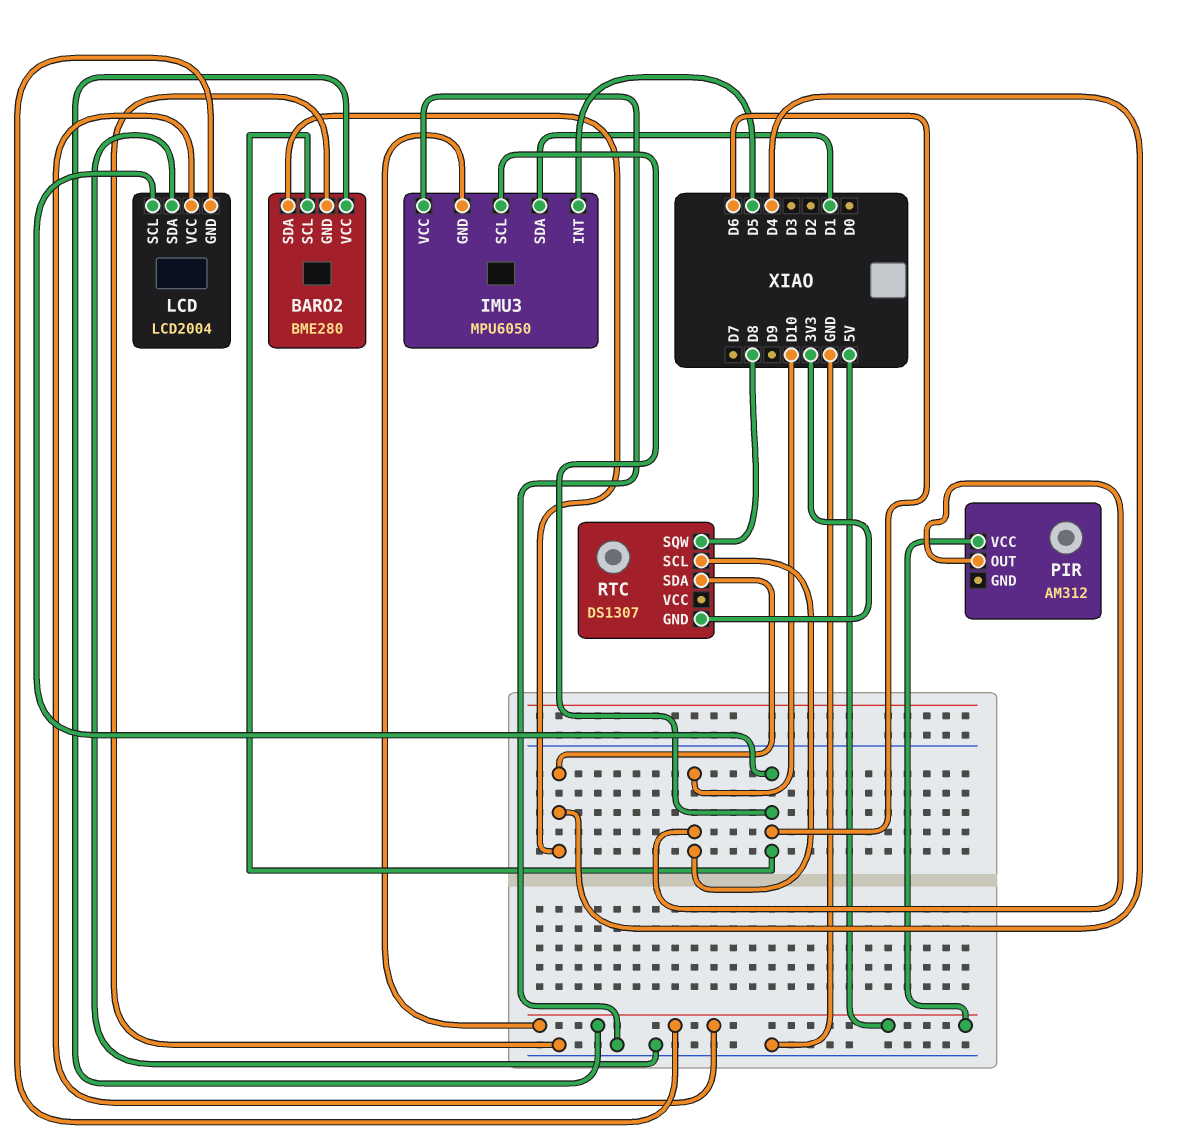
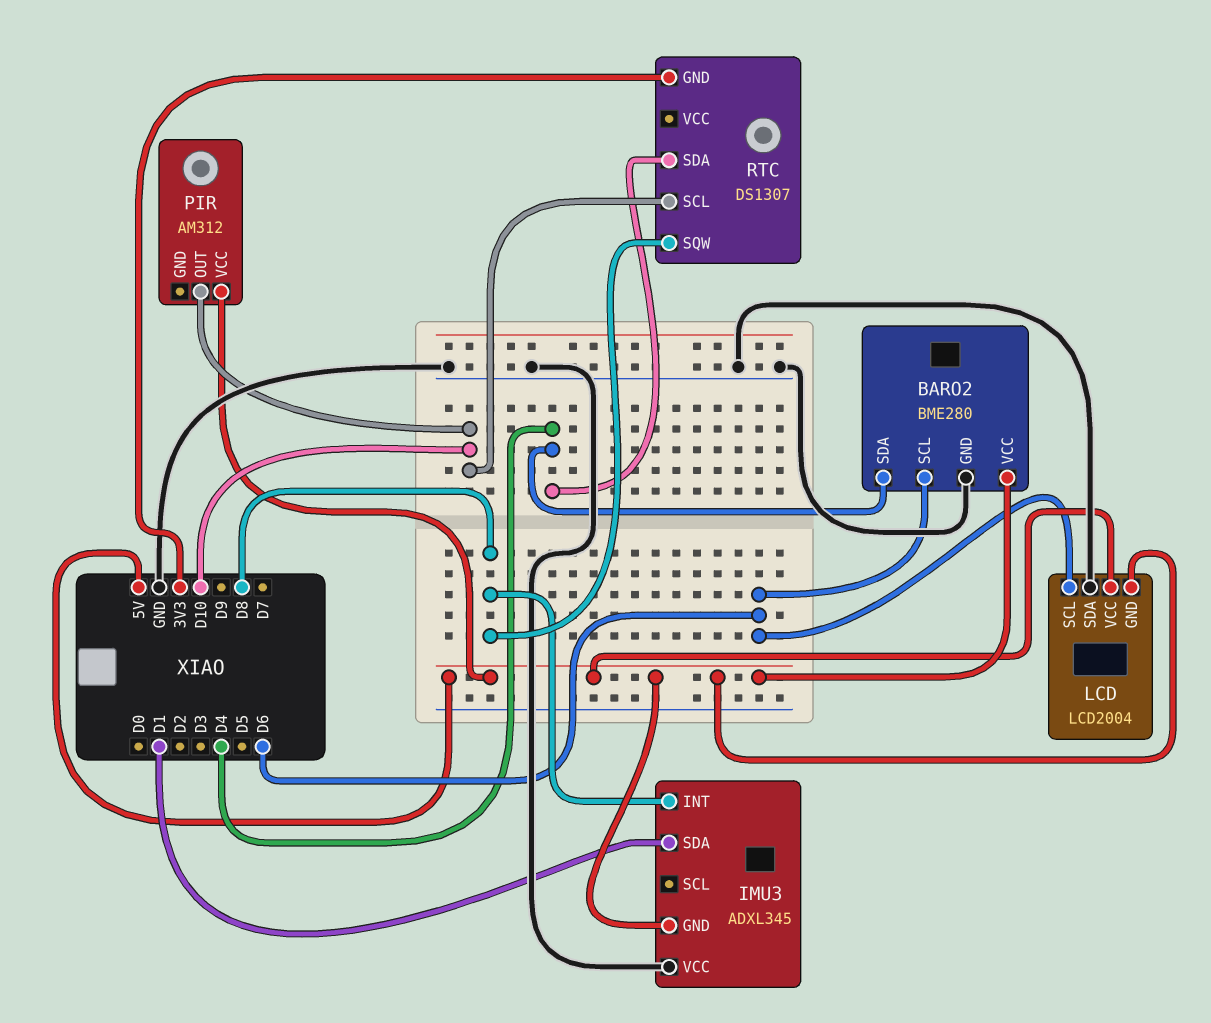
IMU3: MPU6050 -> ADXL345
IMU3 pin INT: D5 -> D8
IMU3 pin SCL: D6 -> none

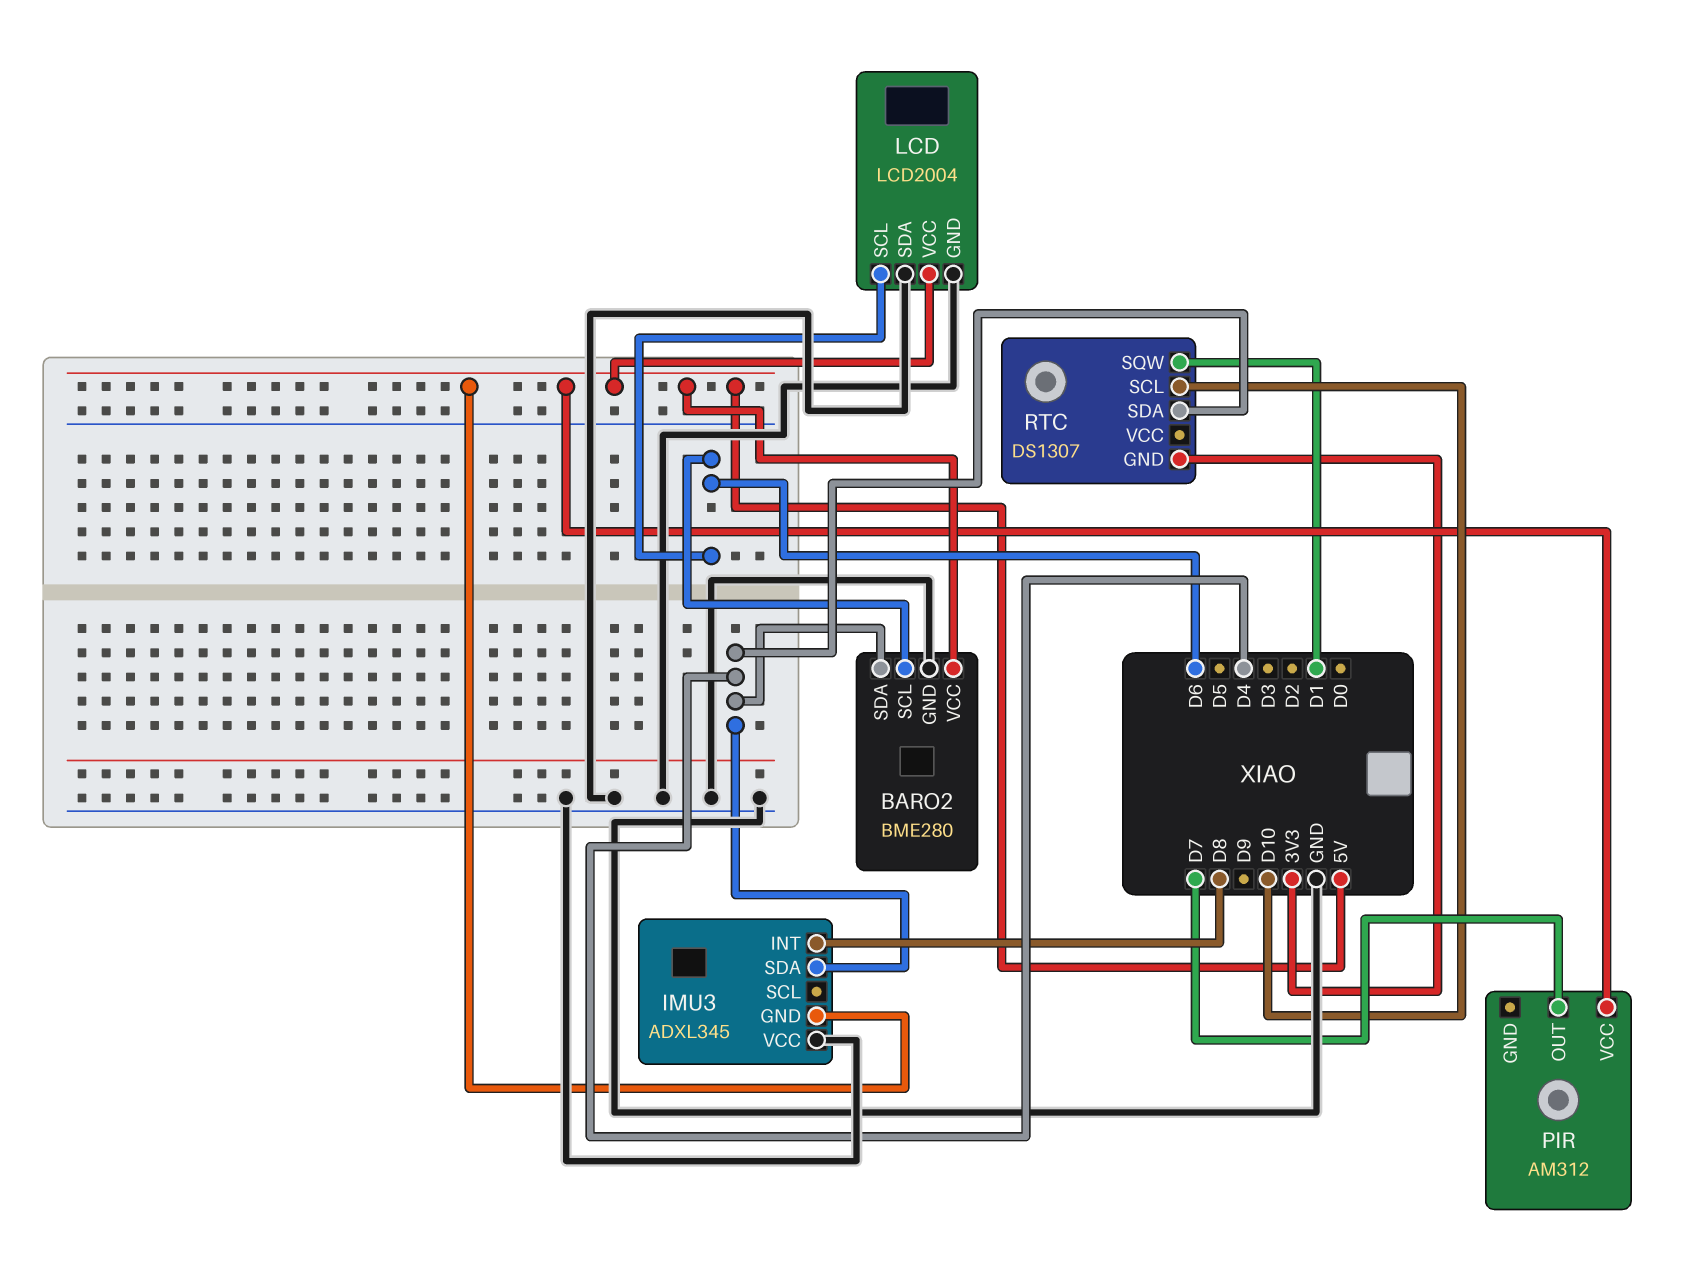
IMU3 pin SDA: D1 -> D4
LCD pin GND: 5V -> GND
PIR pin OUT: D10 -> D7
RTC pin SQW: D8 -> D1

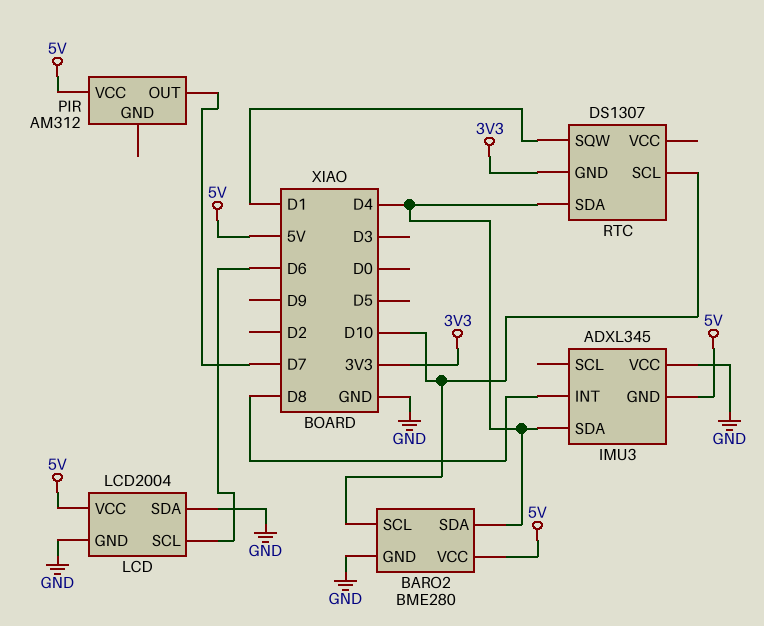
BARO2 pin SCL: D6 -> D10

